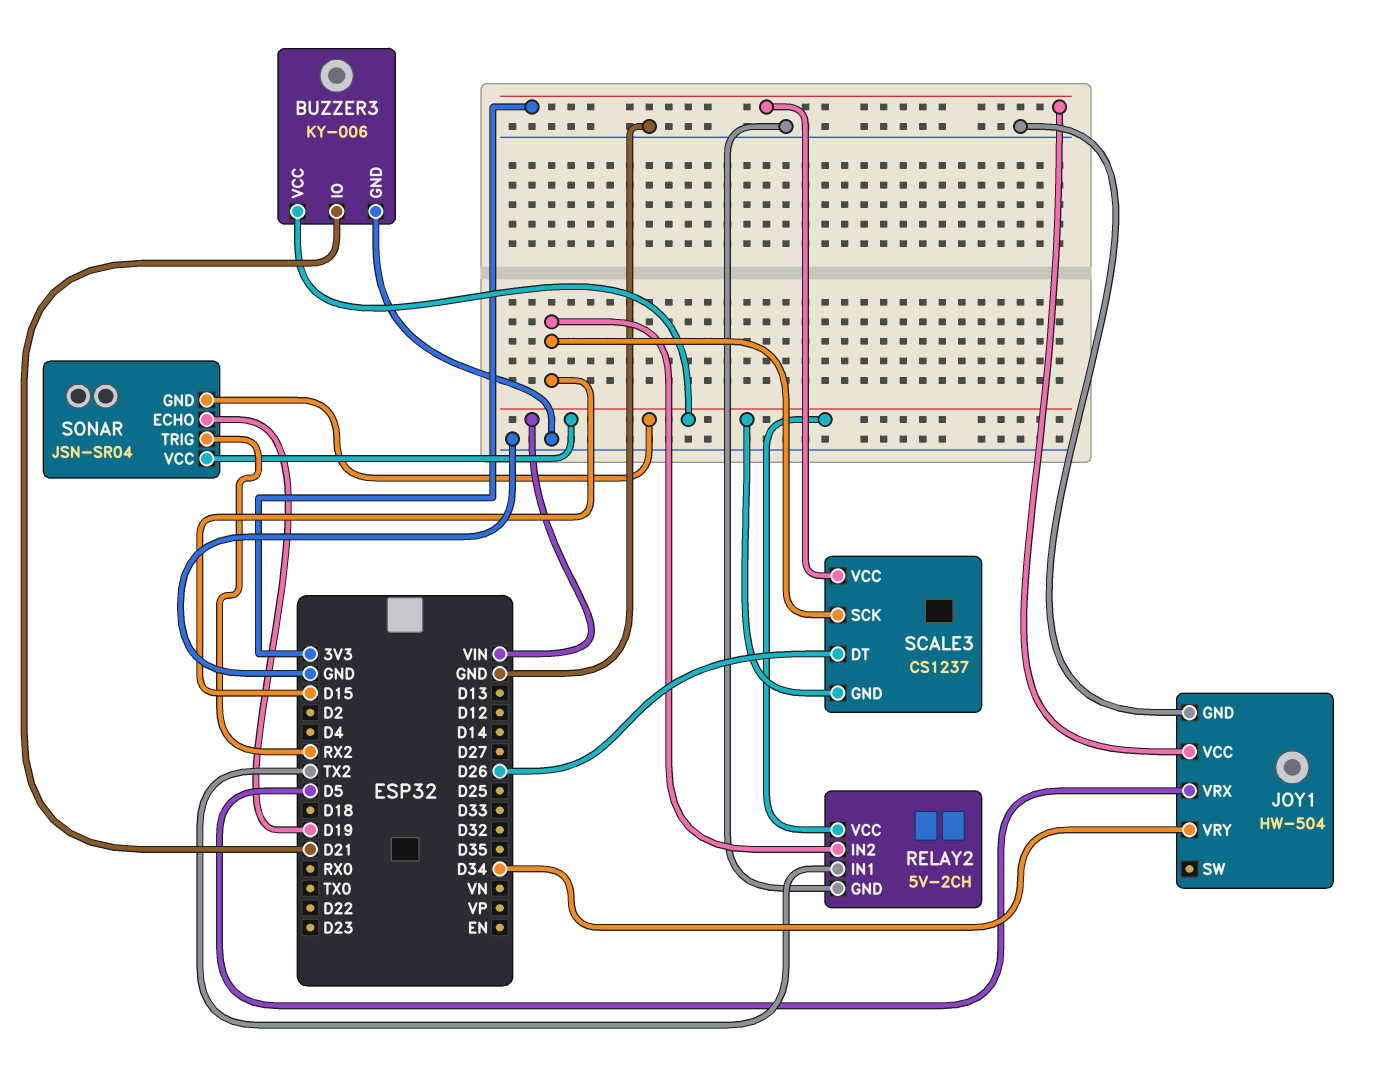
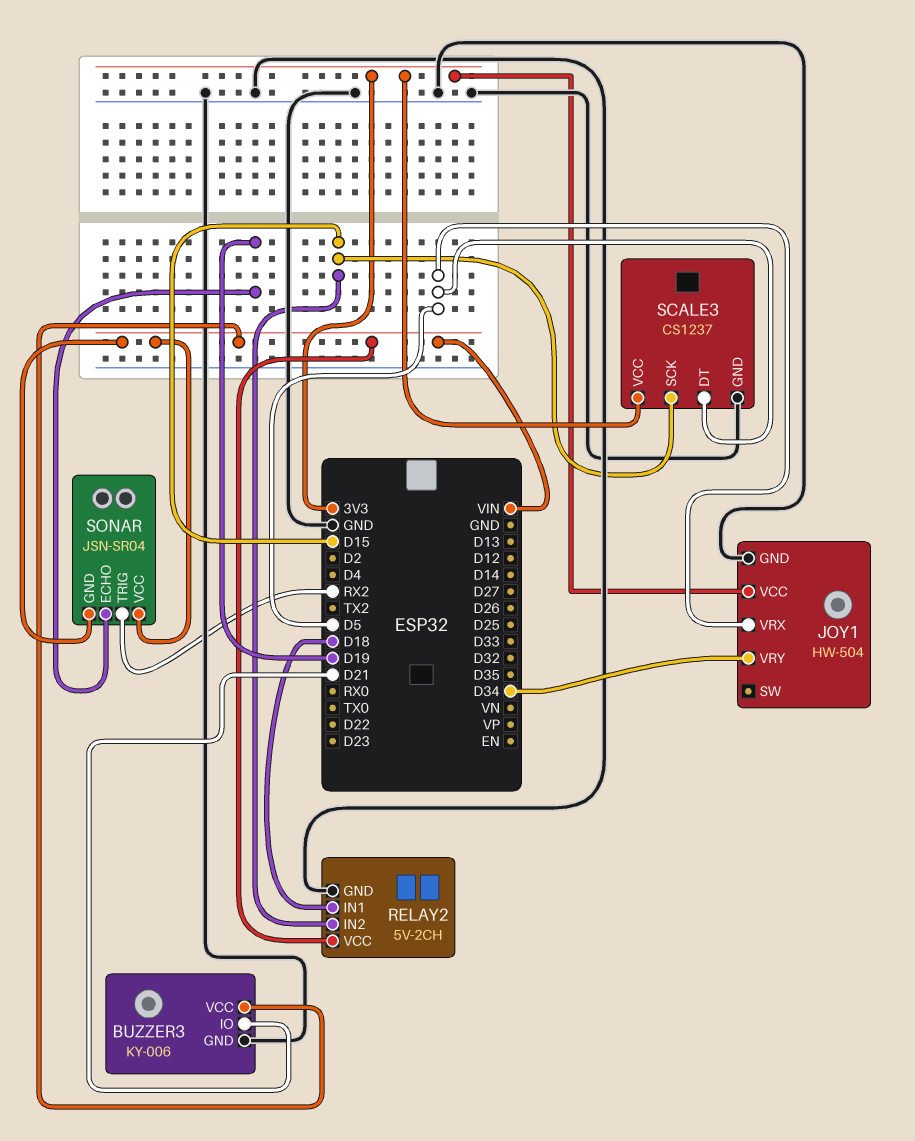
RELAY2 pin IN1: TX2 -> D18
SCALE3 pin DT: D26 -> D5
SCALE3 pin GND: VIN -> GND

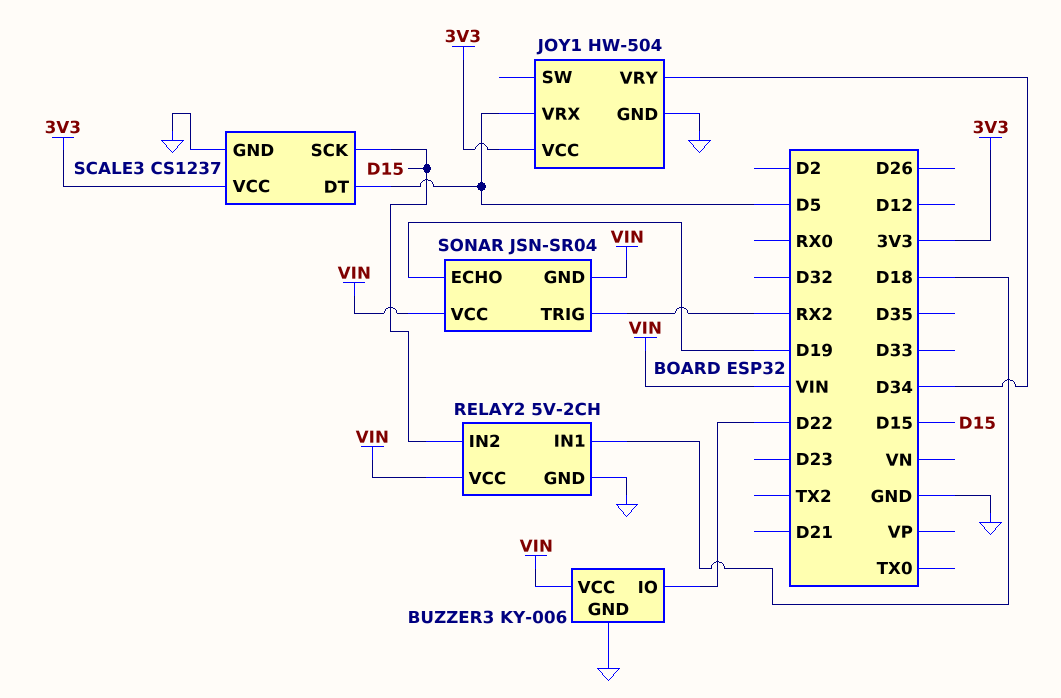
BUZZER3 pin IO: D21 -> D22

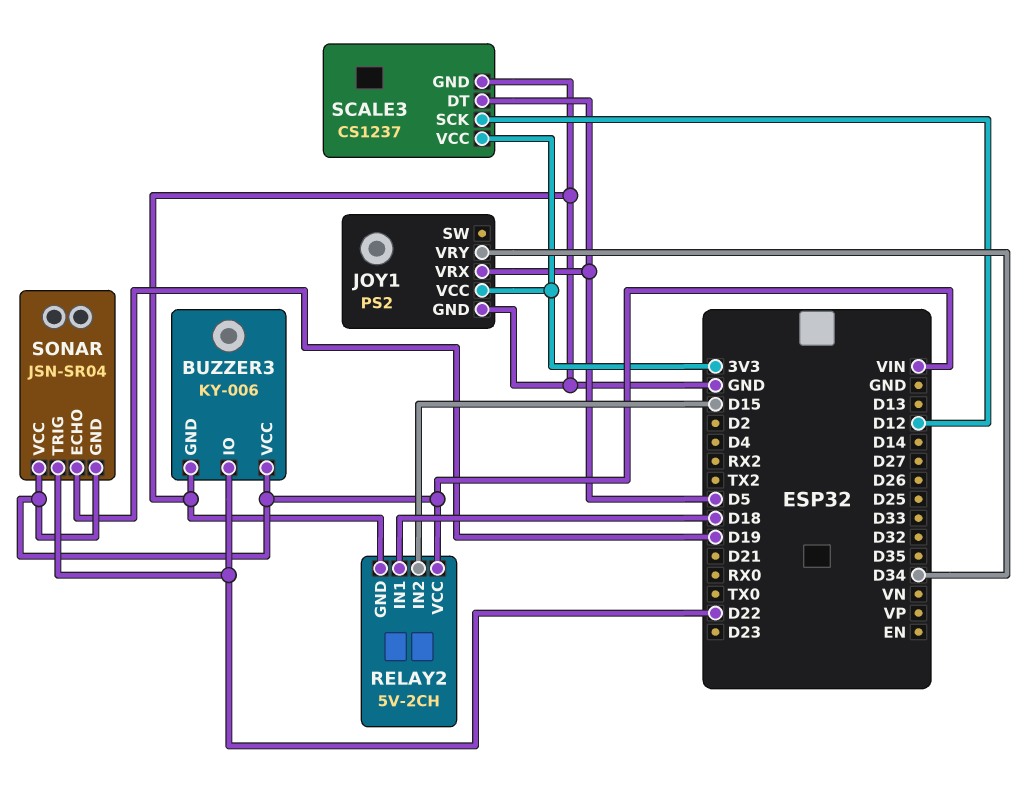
JOY1: HW-504 -> PS2
SCALE3 pin SCK: D15 -> D12
SONAR pin TRIG: RX2 -> D22

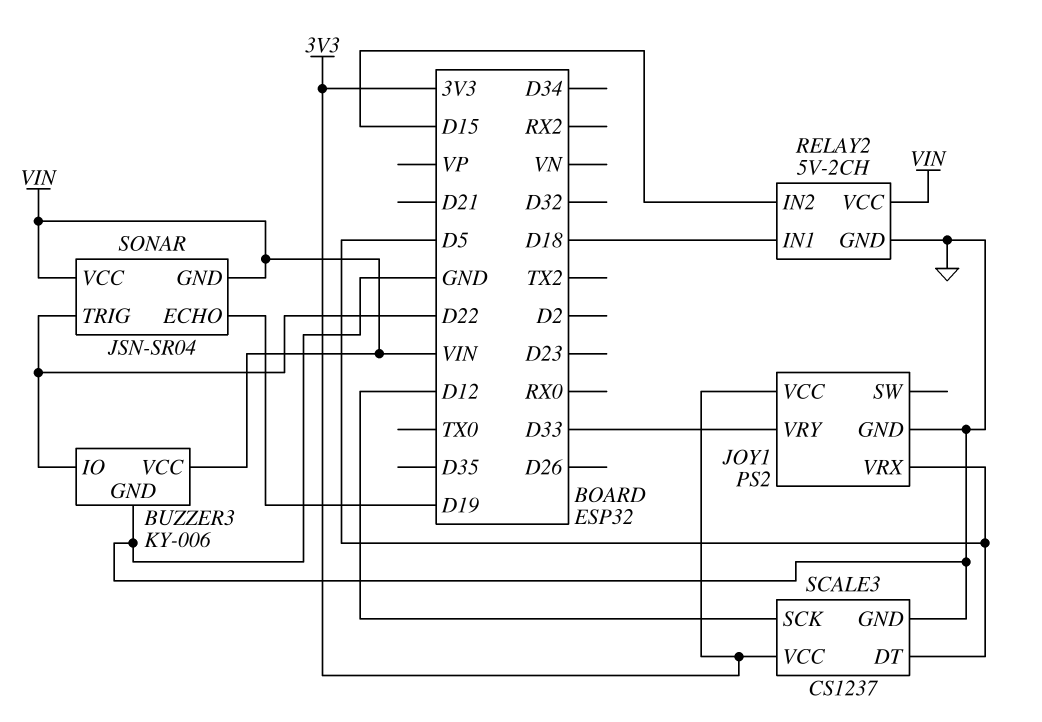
JOY1 pin VRY: D34 -> D33

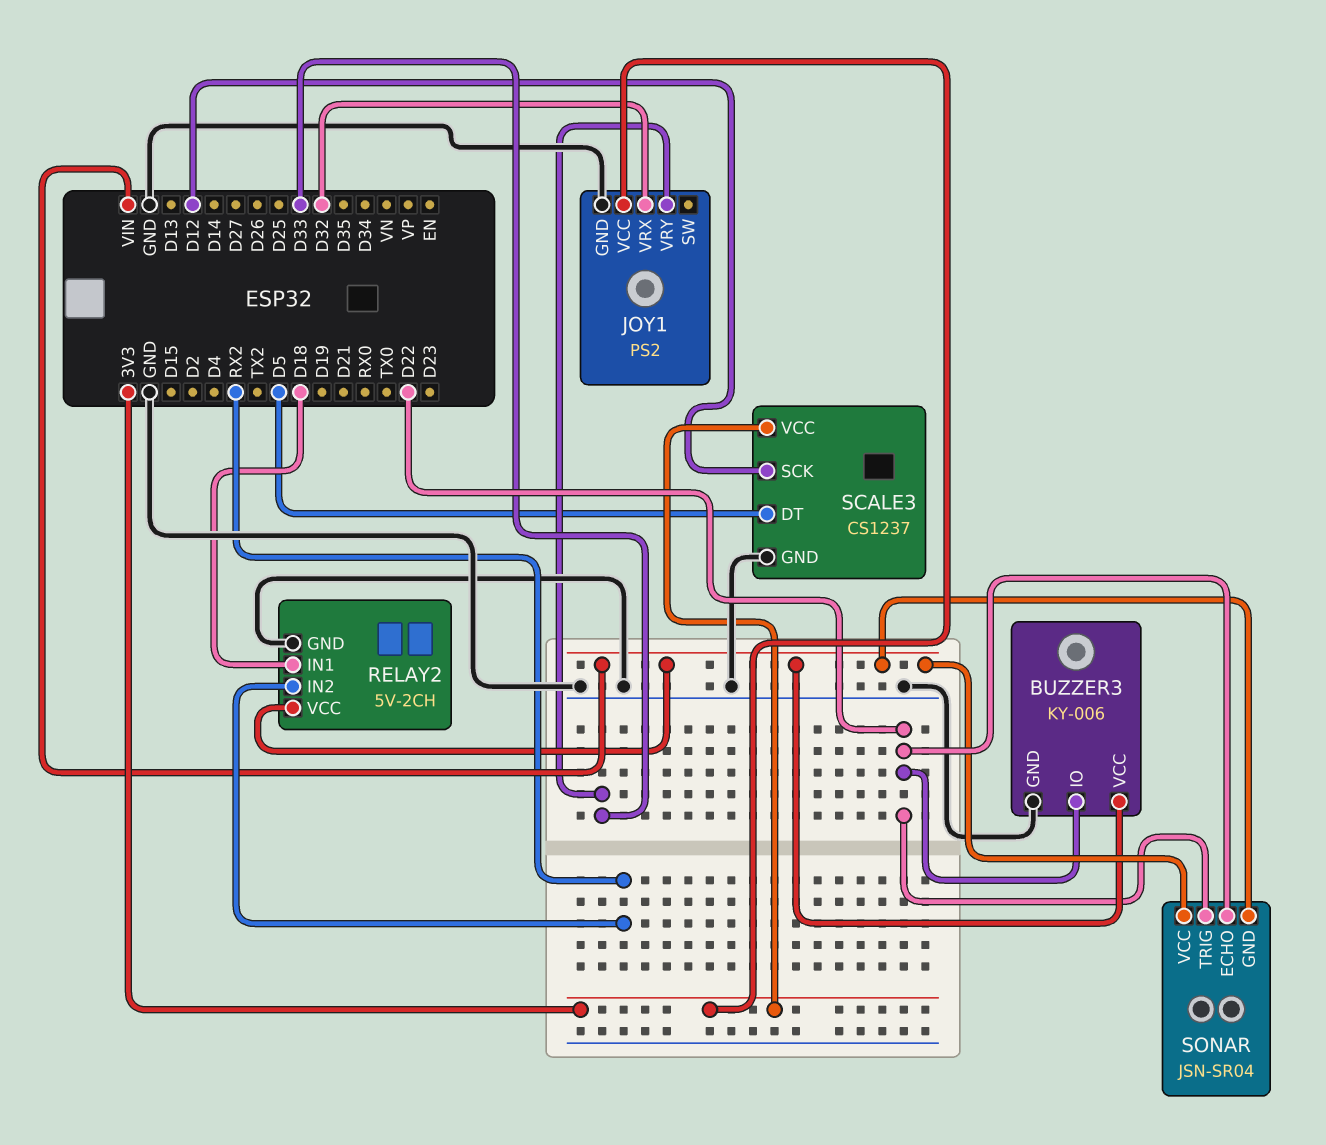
JOY1 pin VRX: D5 -> D32
RELAY2 pin IN2: D15 -> RX2
SONAR pin ECHO: D19 -> D22

